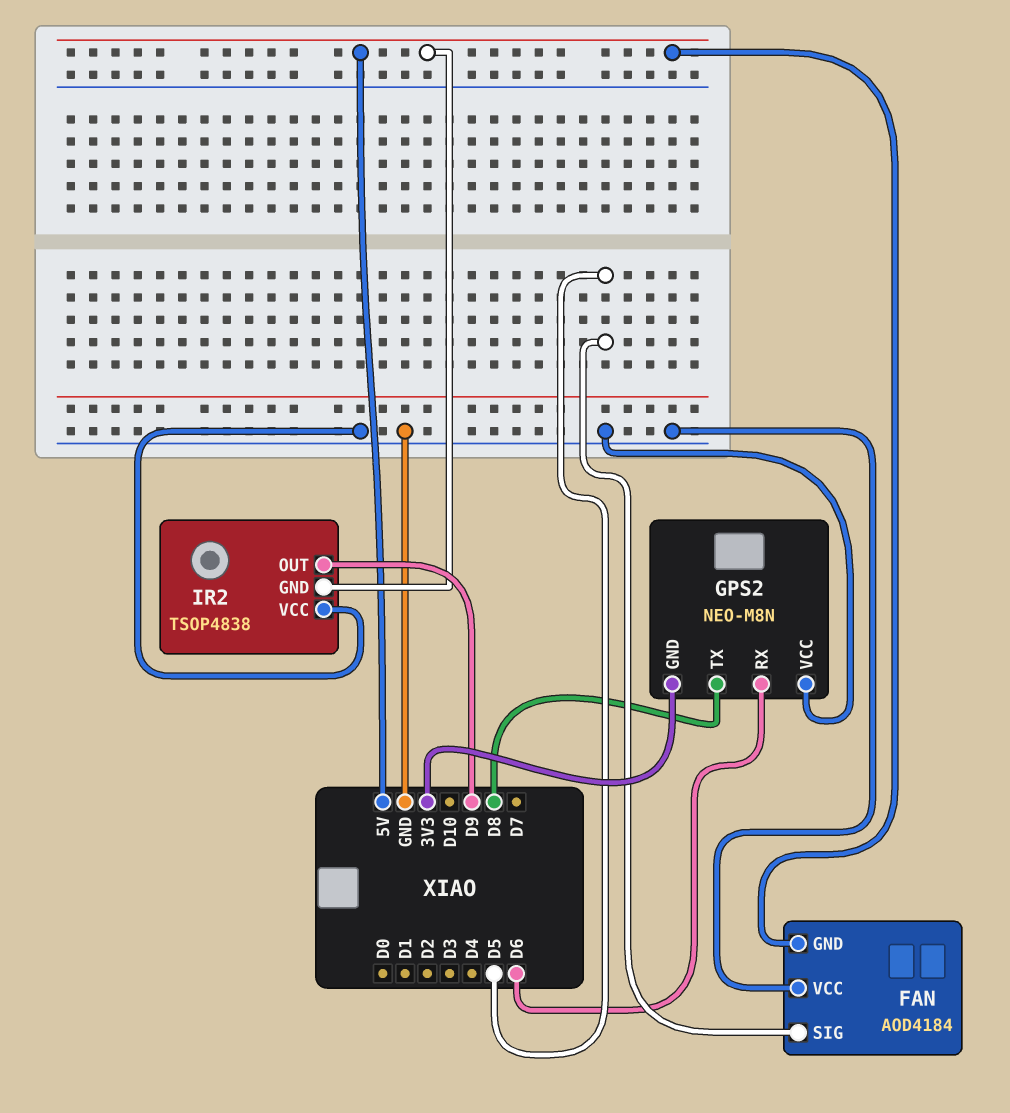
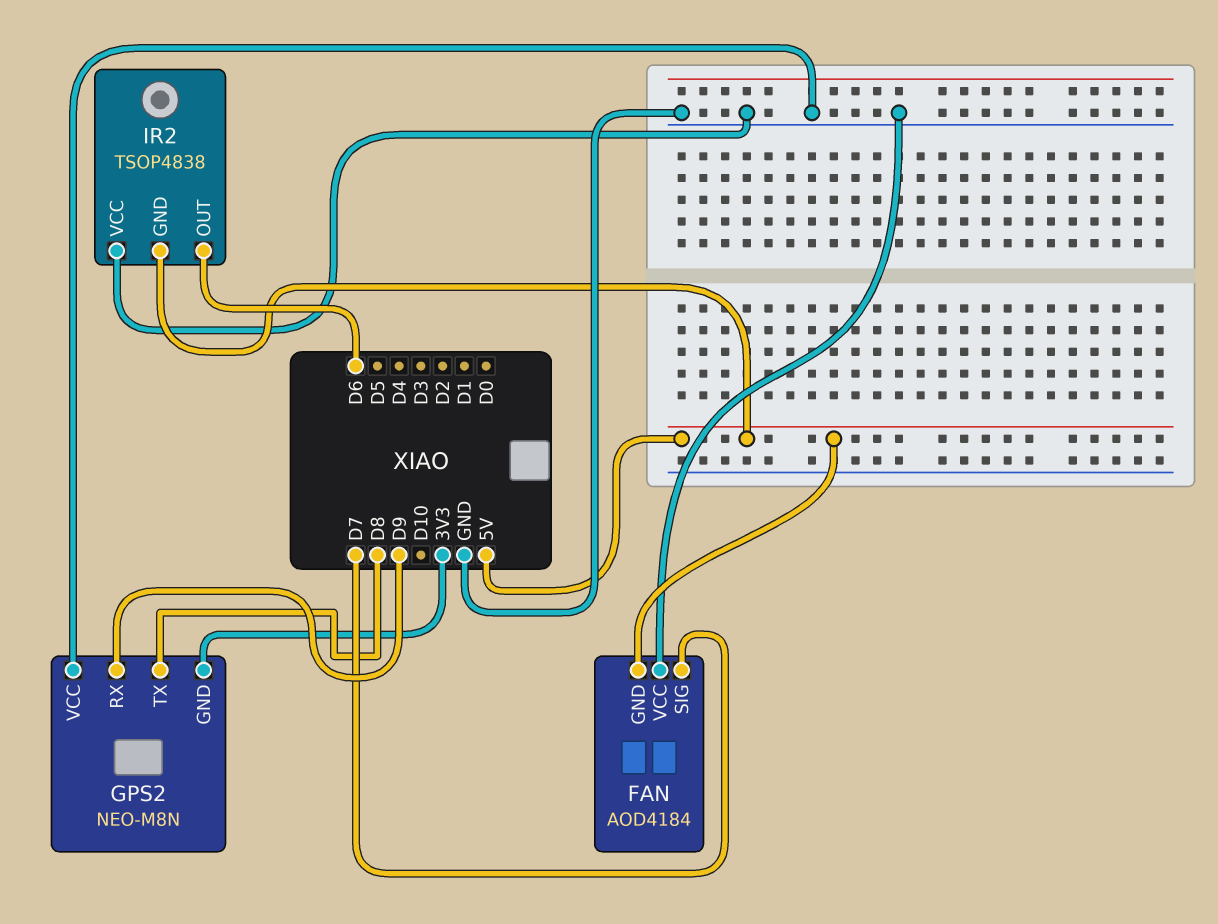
FAN pin SIG: D5 -> D7
GPS2 pin RX: D6 -> D9
IR2 pin OUT: D9 -> D6

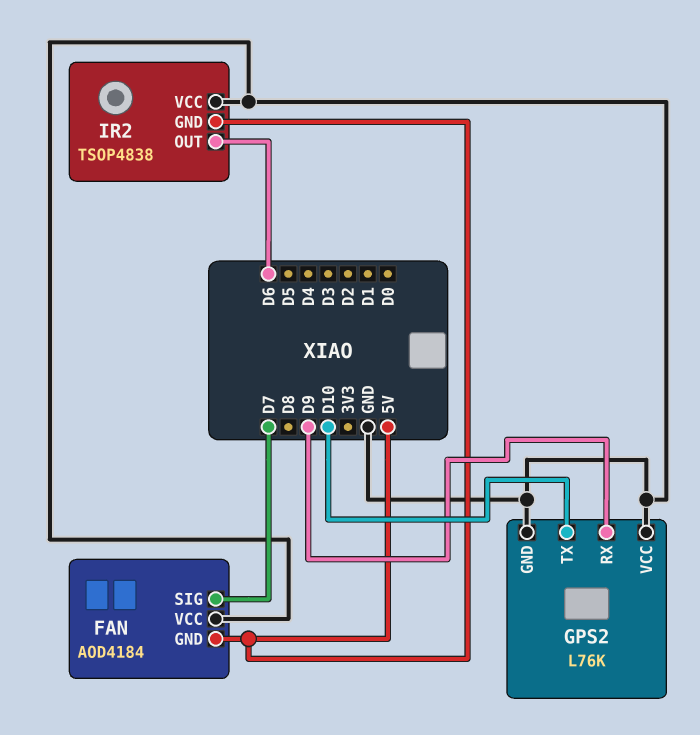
GPS2: NEO-M8N -> L76K
GPS2 pin GND: 3V3 -> GND
GPS2 pin TX: D8 -> D10

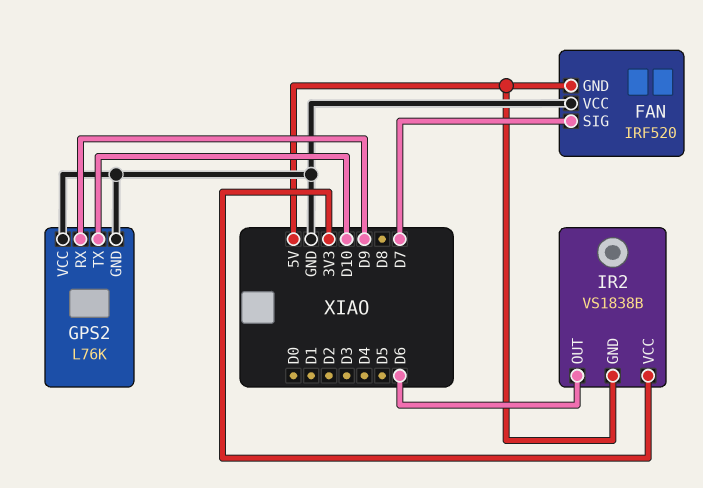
FAN: AOD4184 -> IRF520
IR2: TSOP4838 -> VS1838B
IR2 pin VCC: GND -> 3V3

